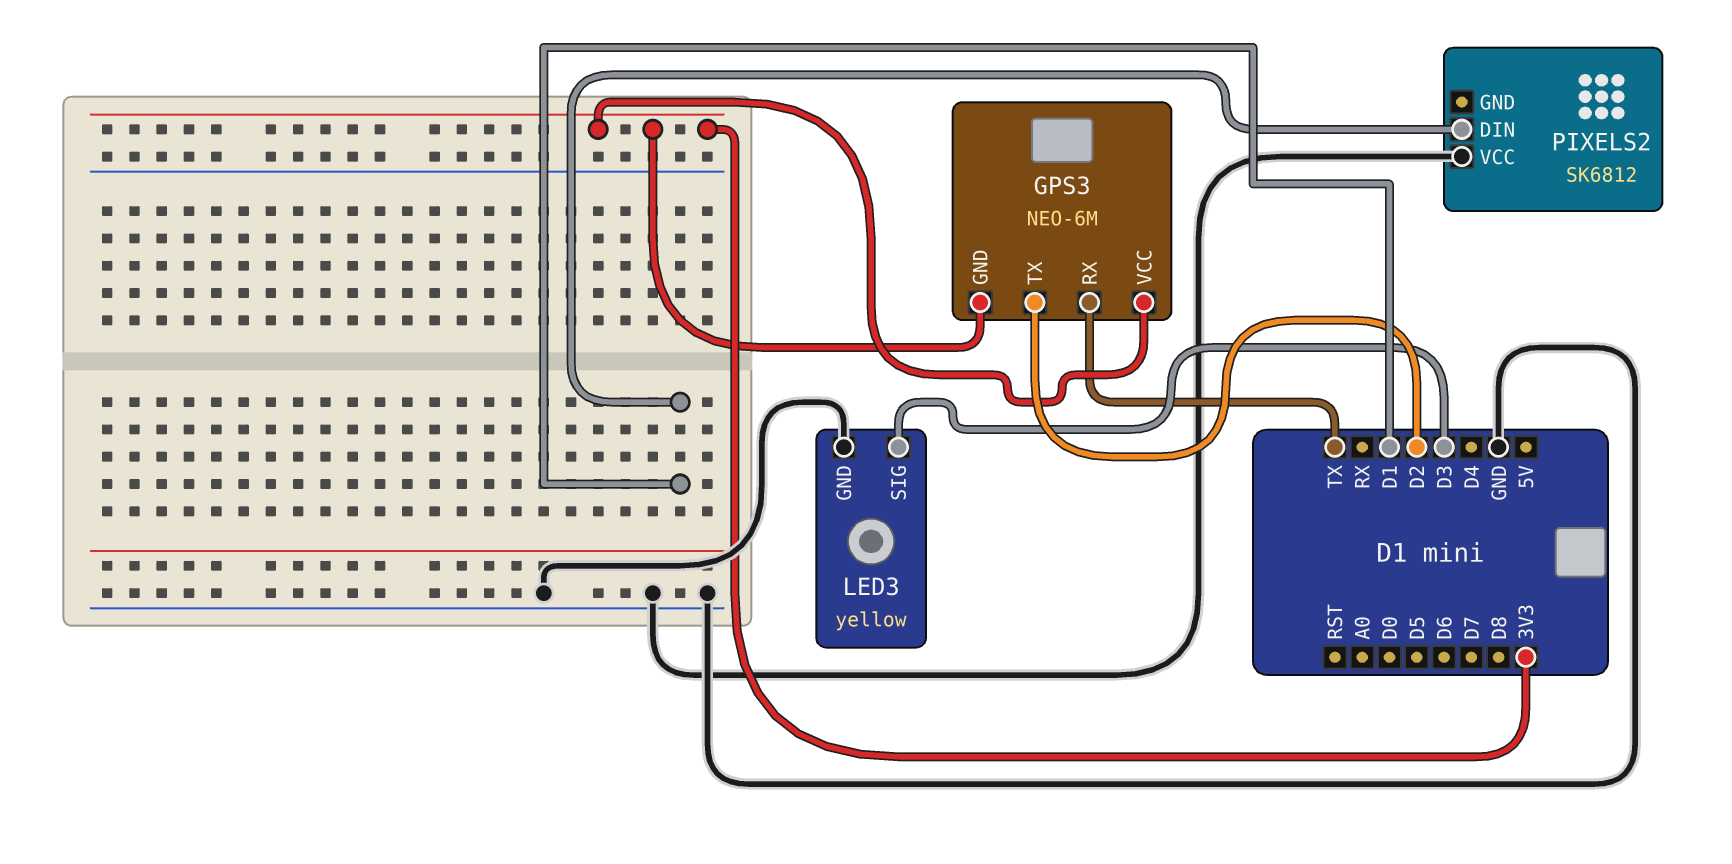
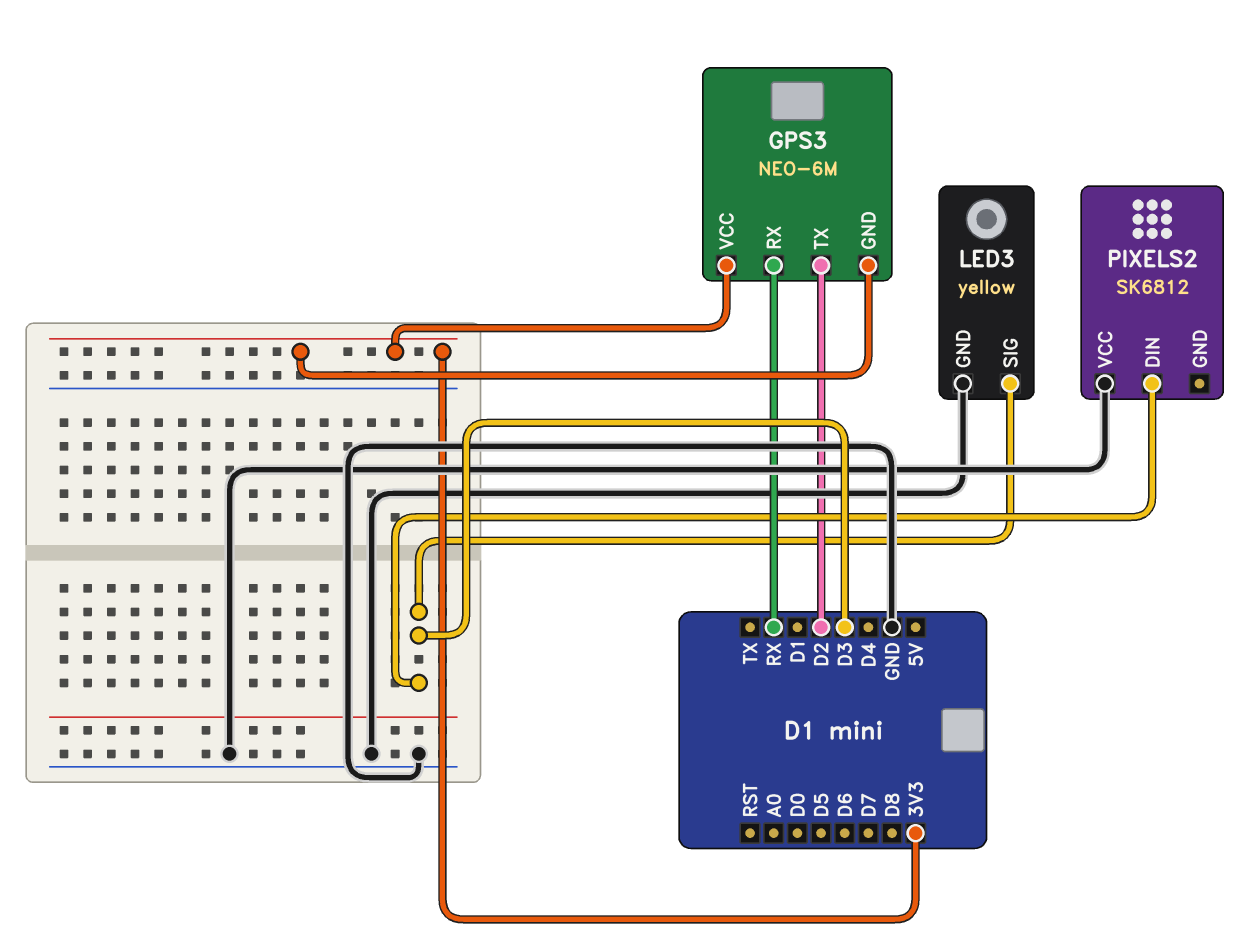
GPS3 pin RX: TX -> RX
PIXELS2 pin DIN: D1 -> D3

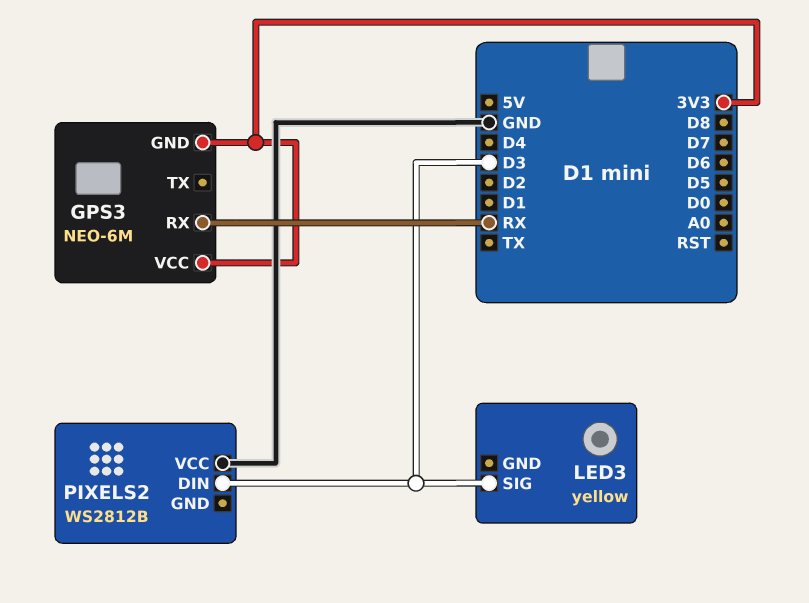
GPS3 pin TX: D2 -> none
LED3 pin GND: GND -> none
PIXELS2: SK6812 -> WS2812B

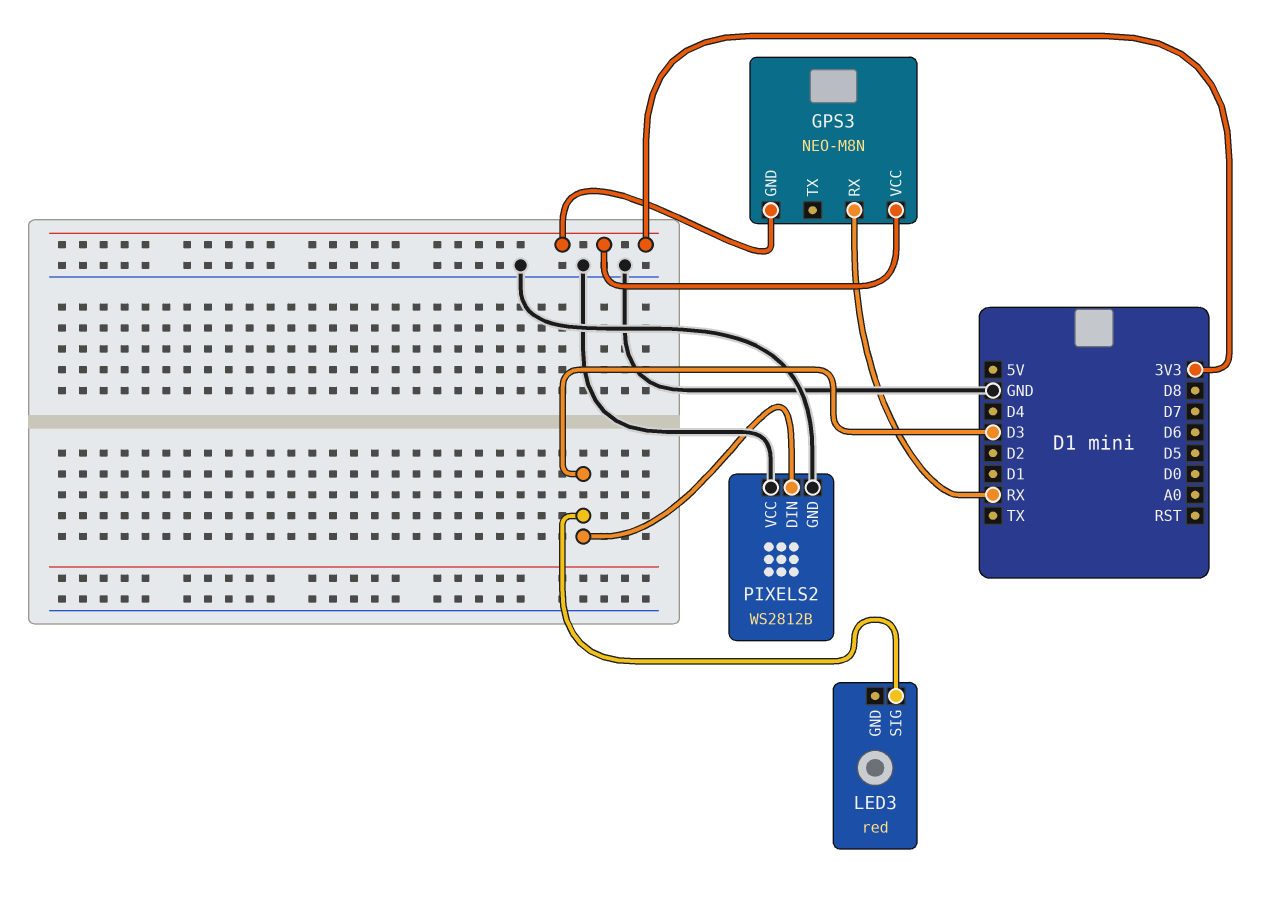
GPS3: NEO-6M -> NEO-M8N
LED3: yellow -> red
PIXELS2 pin GND: none -> GND

